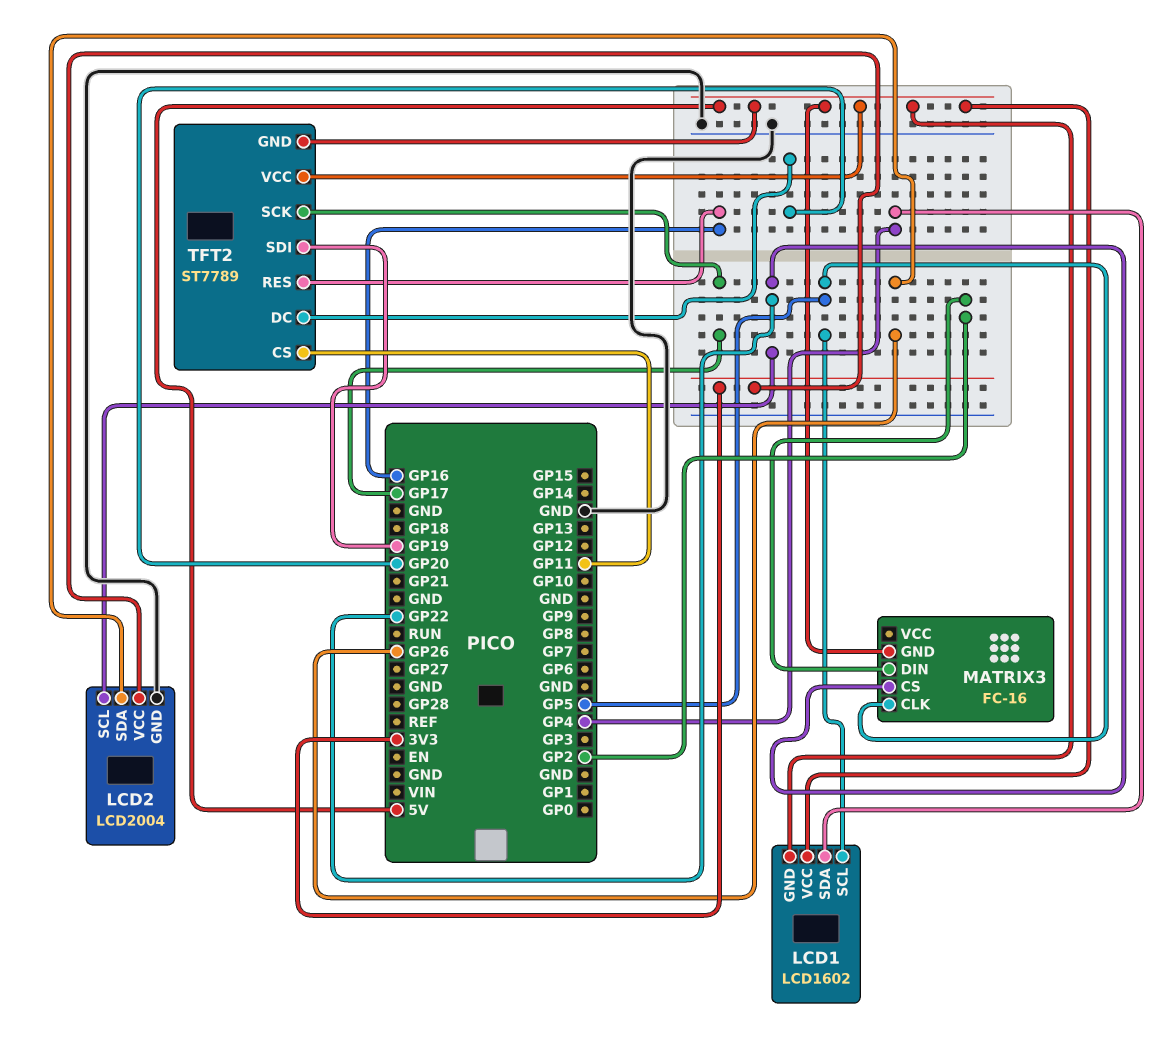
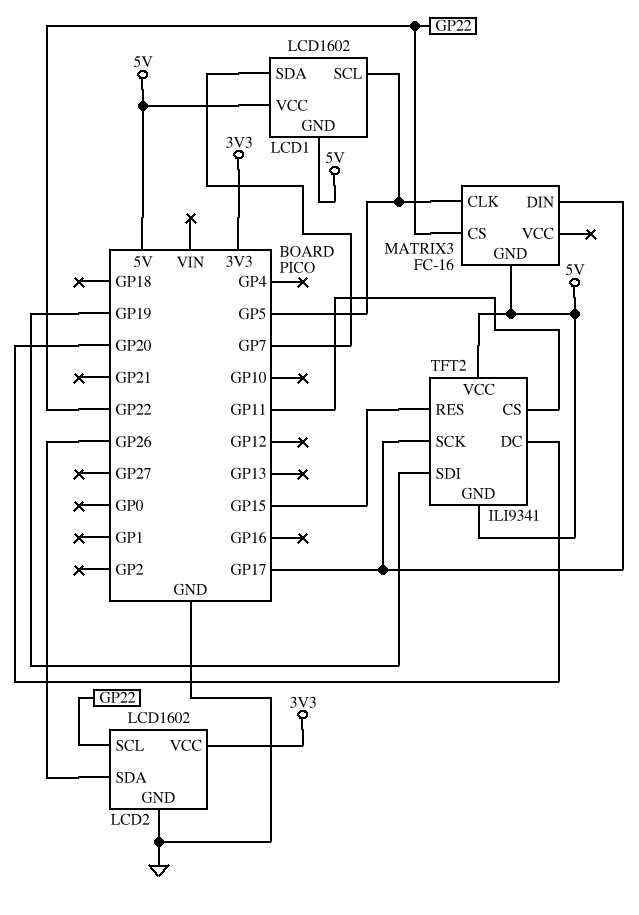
LCD1 pin SDA: GP4 -> GP7
LCD2: LCD2004 -> LCD1602
MATRIX3 pin DIN: GP2 -> GP17
TFT2: ST7789 -> ILI9341
TFT2 pin RES: GP16 -> GP15

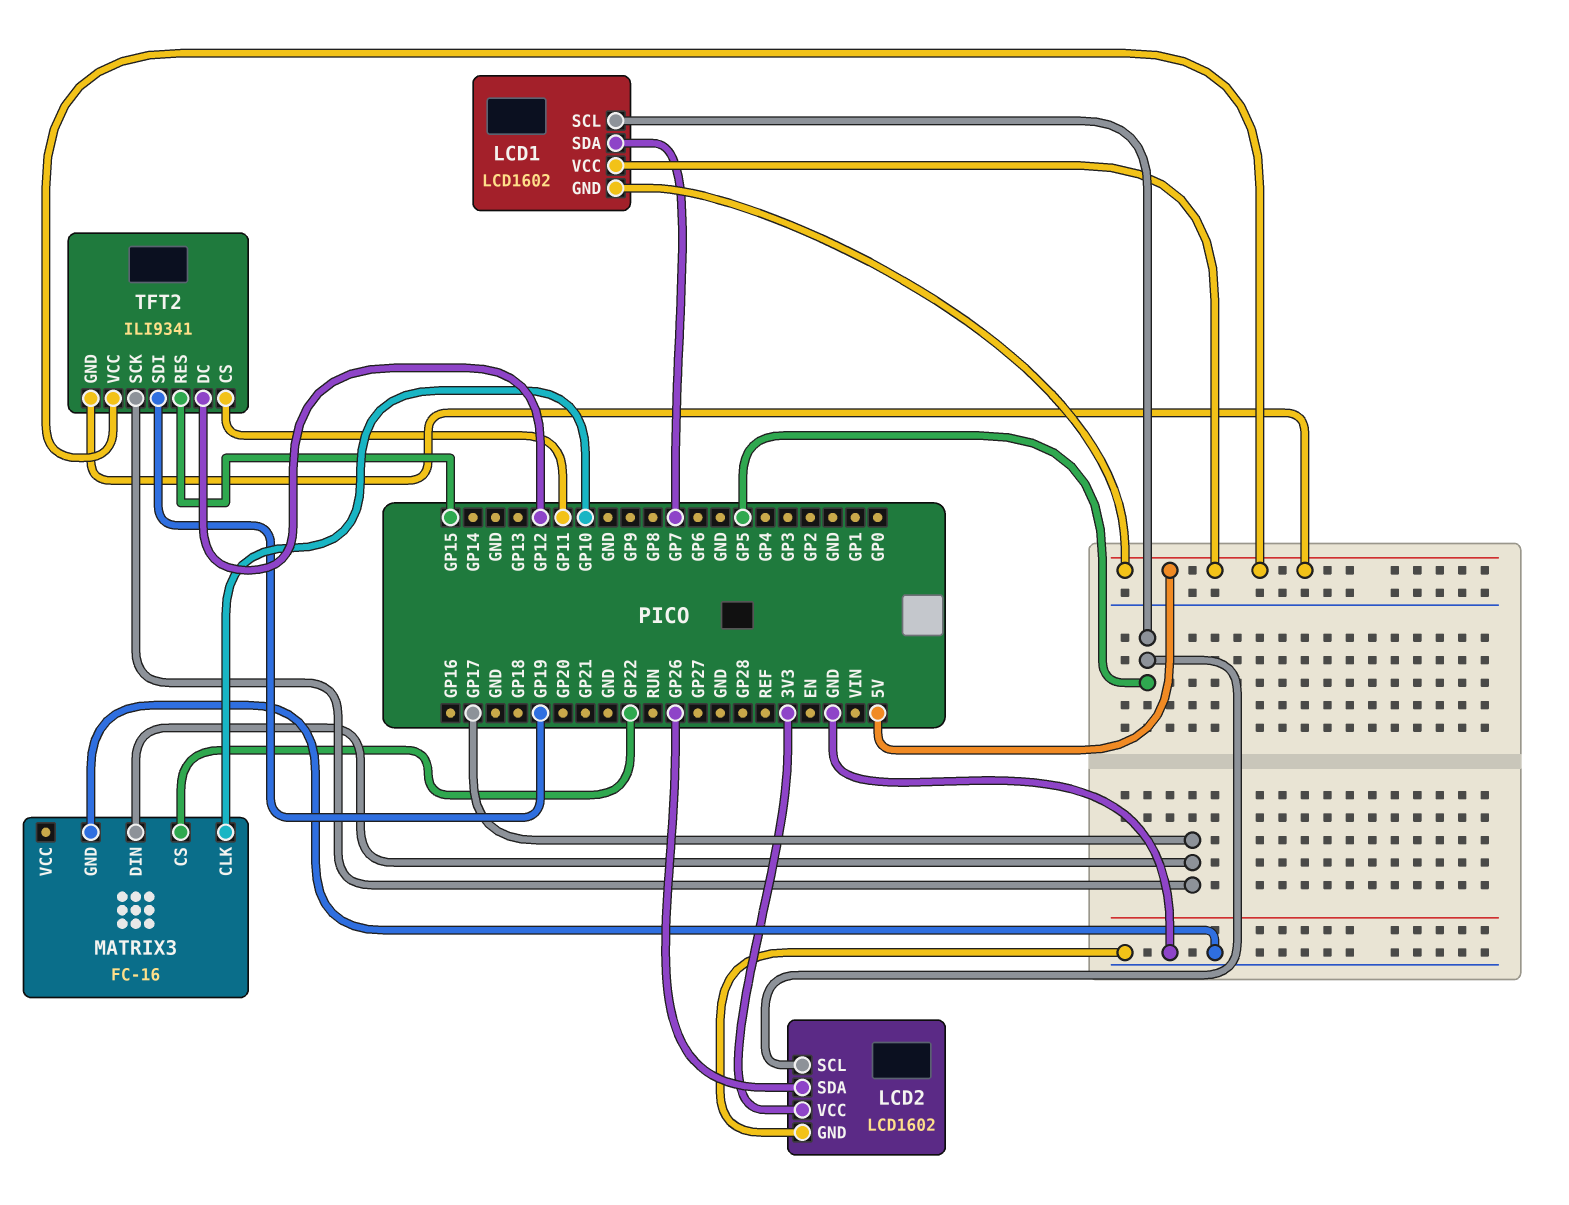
LCD2 pin SCL: GP22 -> GP5
MATRIX3 pin CLK: GP5 -> GP10
MATRIX3 pin GND: 5V -> GND
TFT2 pin DC: GP20 -> GP12

